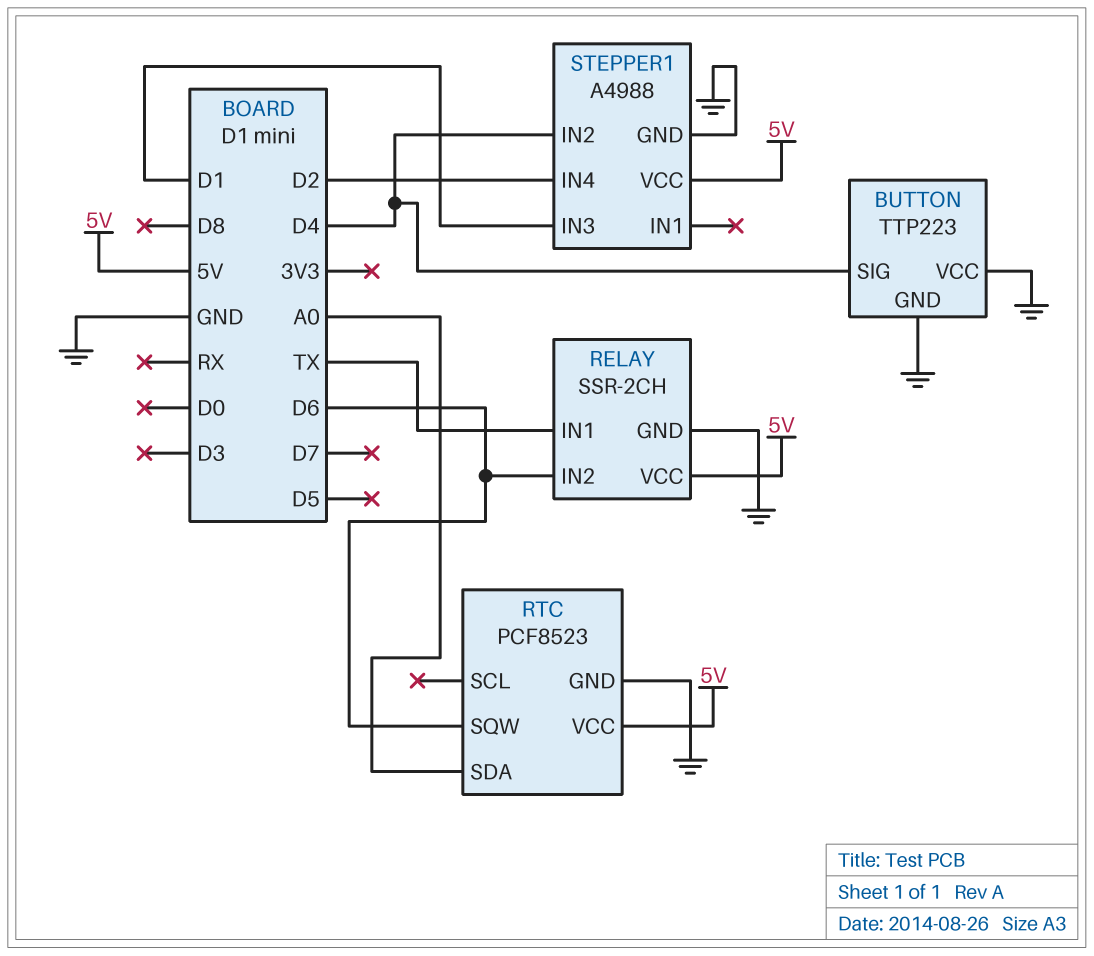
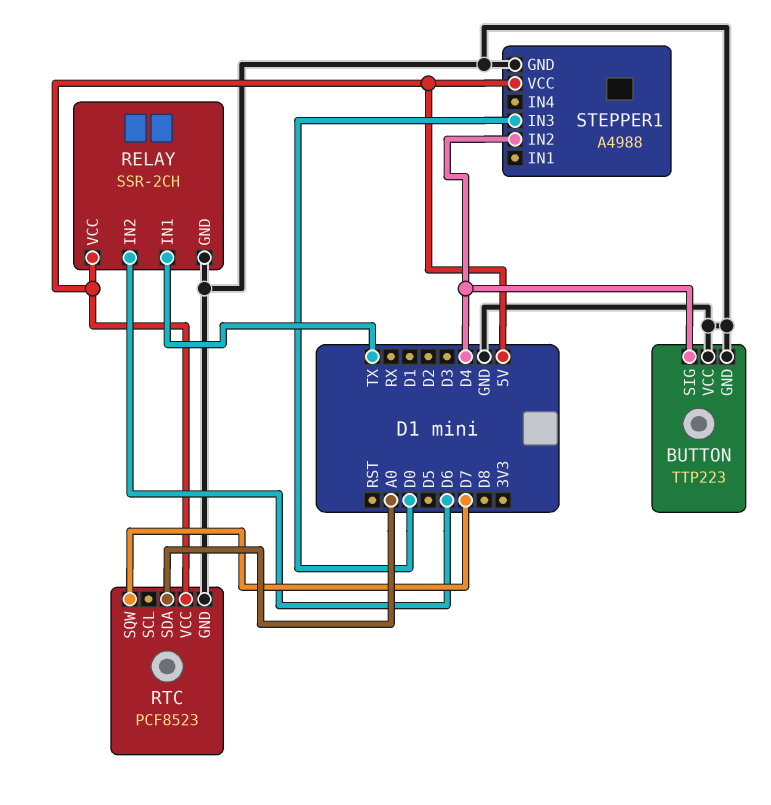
RTC pin SQW: D6 -> D7
STEPPER1 pin IN3: D1 -> D0
STEPPER1 pin IN4: D2 -> none

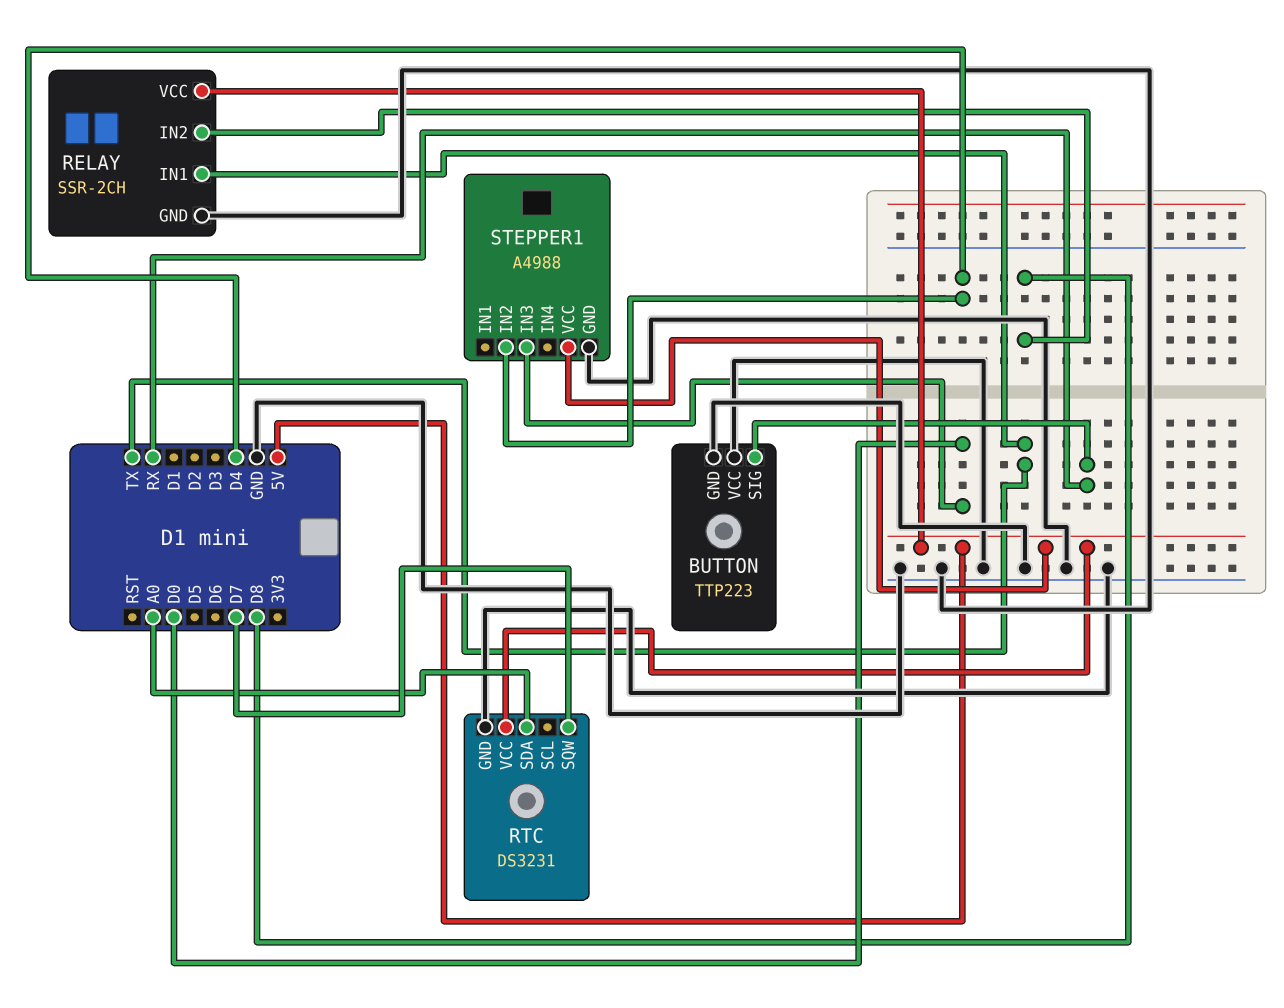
BUTTON pin SIG: D4 -> RX
RELAY pin IN2: D6 -> D8
RTC: PCF8523 -> DS3231

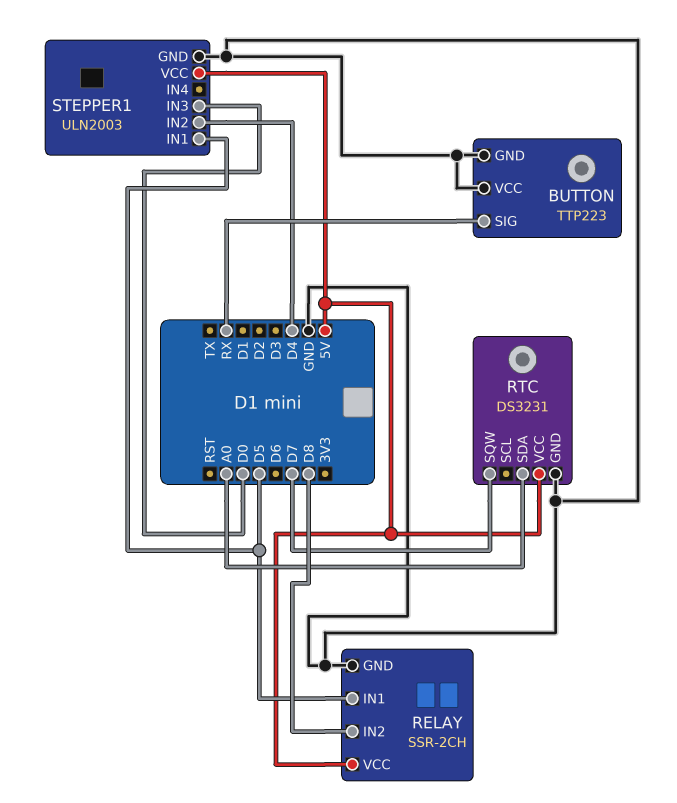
RELAY pin IN1: TX -> D5
STEPPER1: A4988 -> ULN2003
STEPPER1 pin IN1: none -> D5

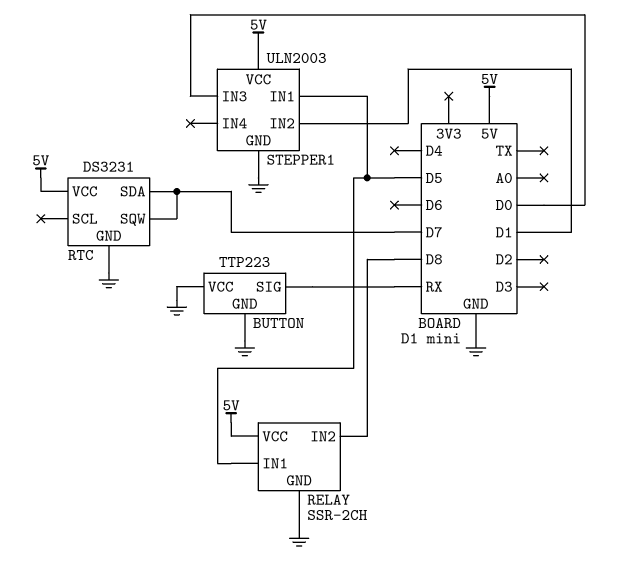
RTC pin SDA: A0 -> D7
STEPPER1 pin IN2: D4 -> D1

